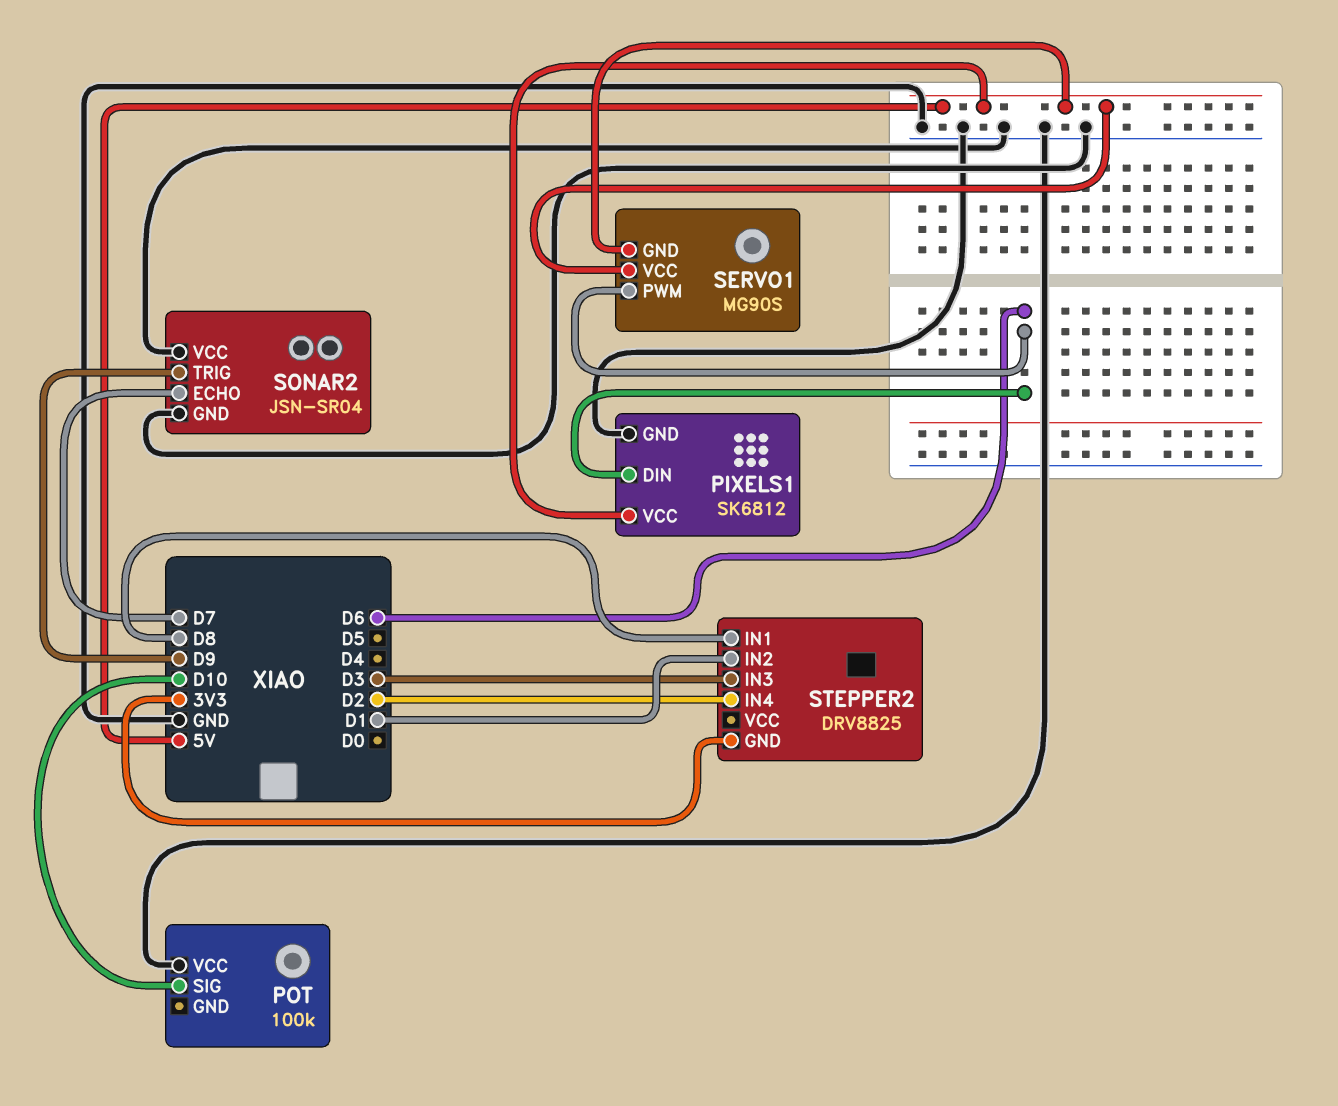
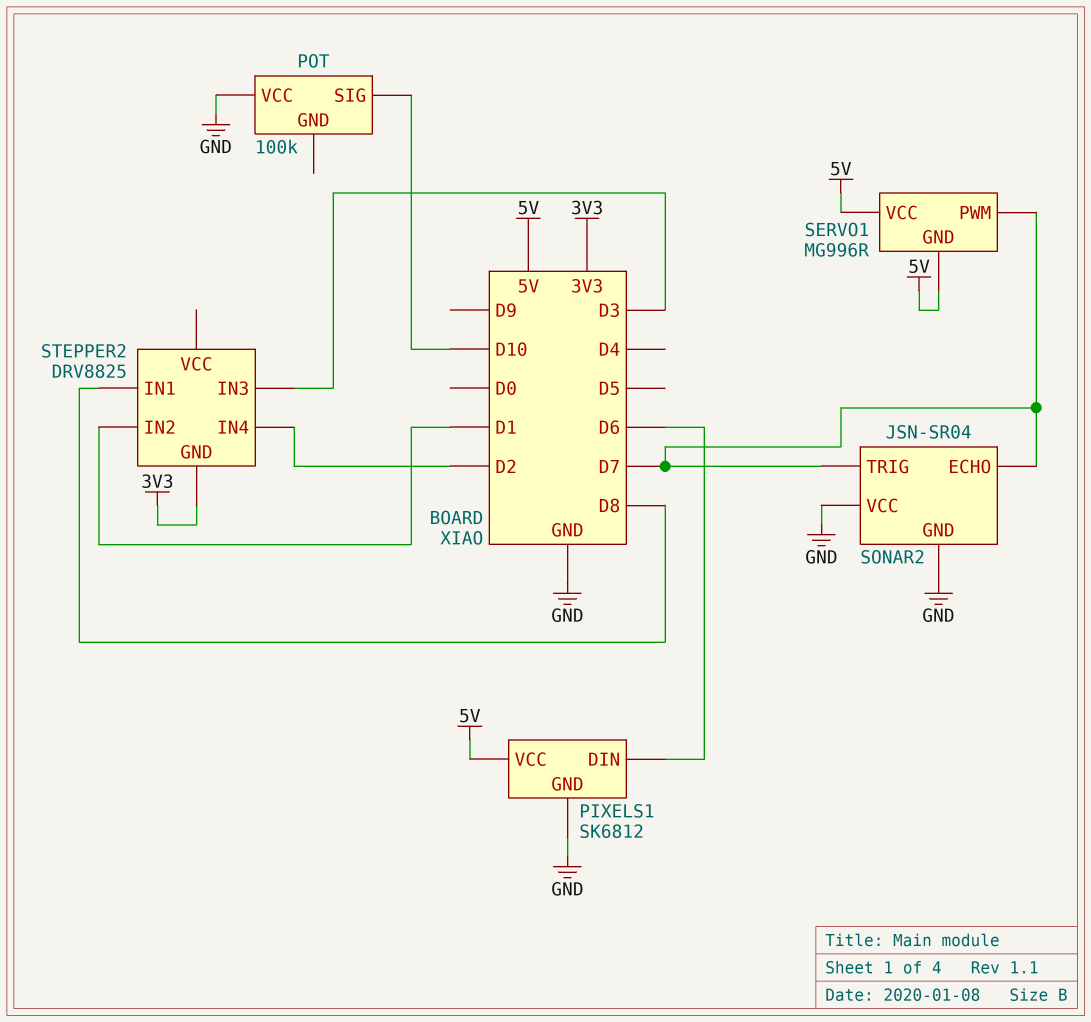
SERVO1: MG90S -> MG996R
SERVO1 pin PWM: D6 -> D7
SONAR2 pin TRIG: D9 -> D7

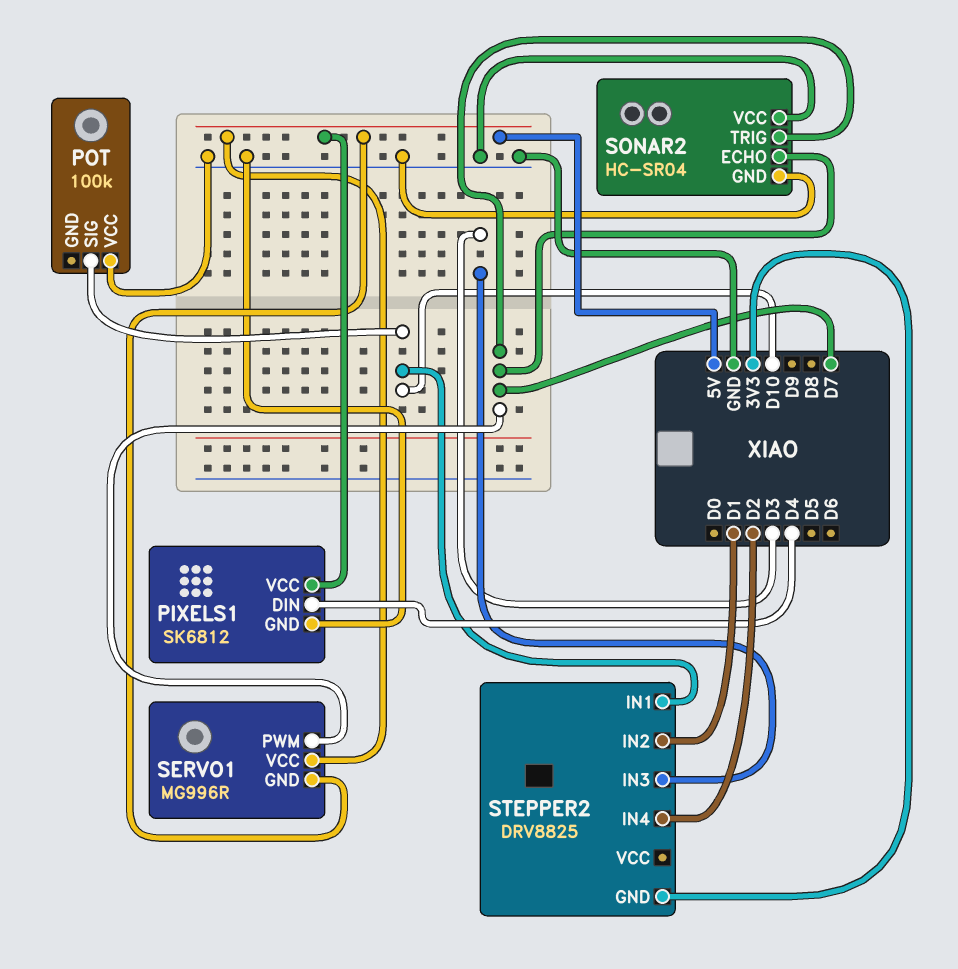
PIXELS1 pin DIN: D6 -> D4
SONAR2: JSN-SR04 -> HC-SR04
STEPPER2 pin IN1: D8 -> D10

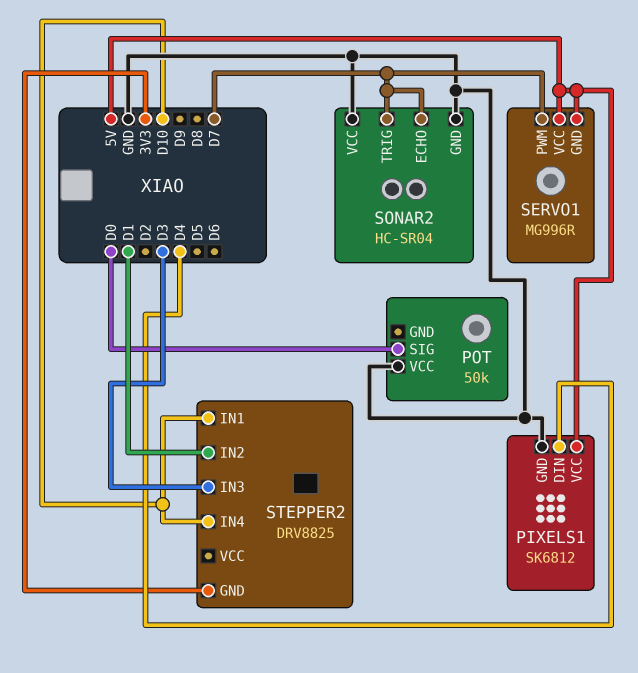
POT: 100k -> 50k
POT pin SIG: D10 -> D0
STEPPER2 pin IN4: D2 -> D10

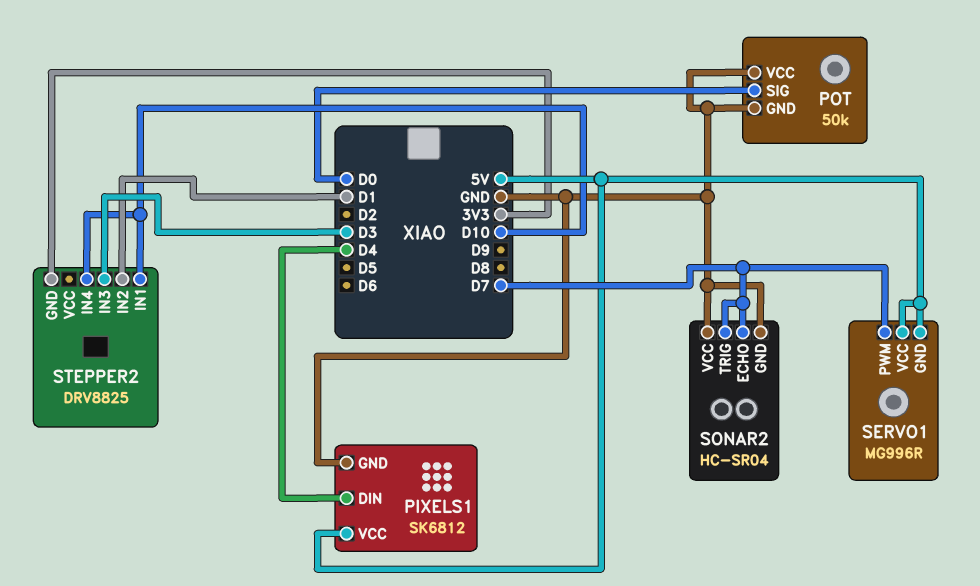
POT pin GND: none -> GND

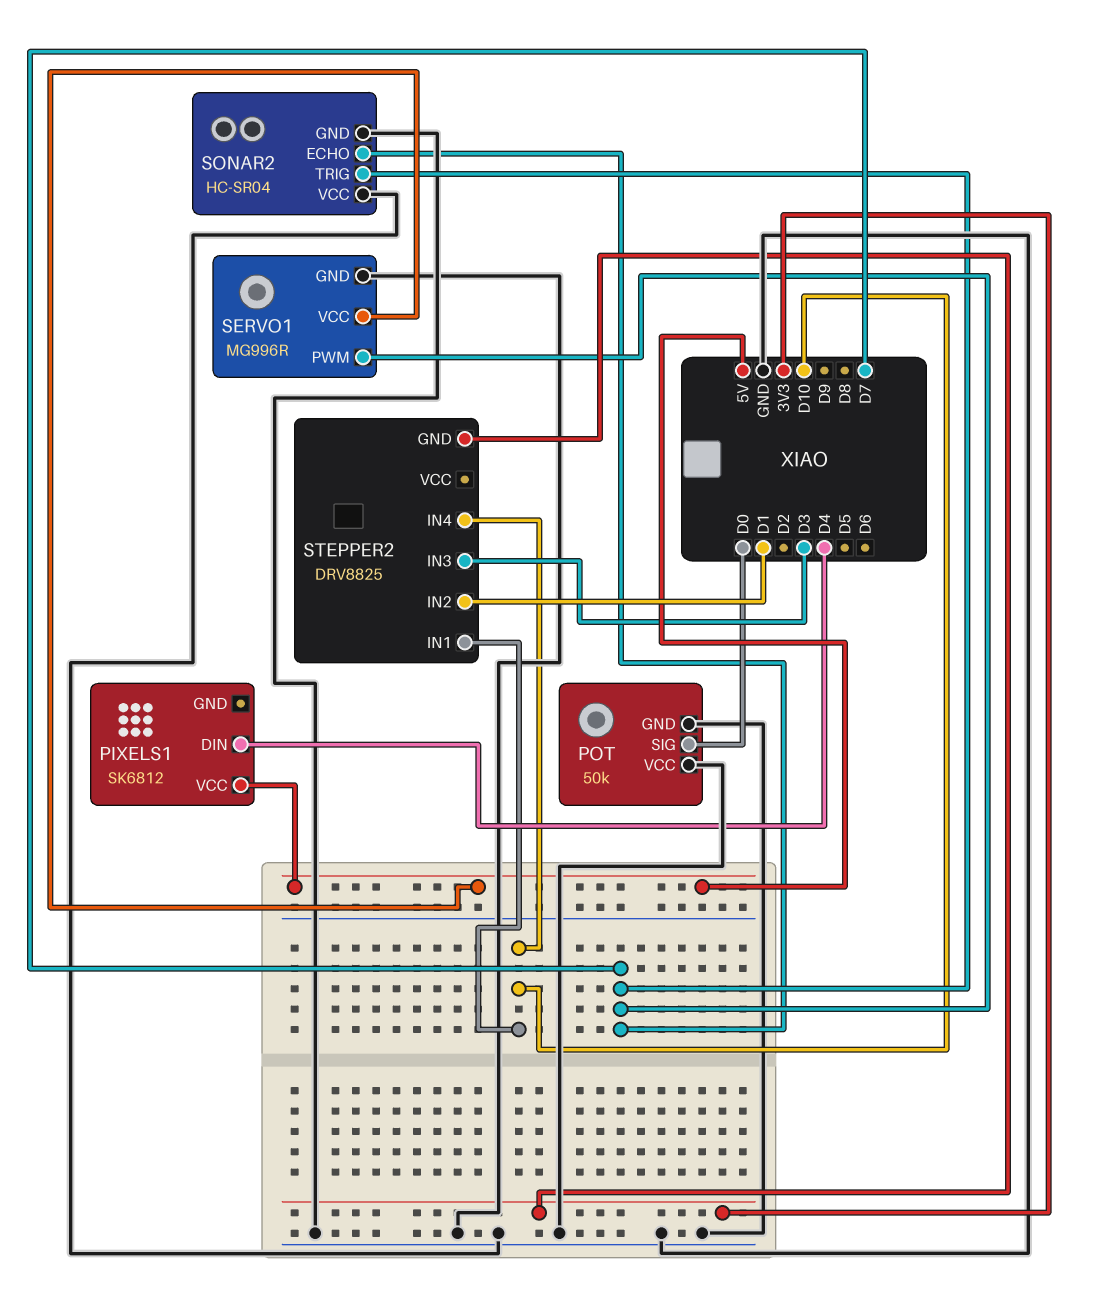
PIXELS1 pin GND: GND -> none
SERVO1 pin GND: 5V -> GND

